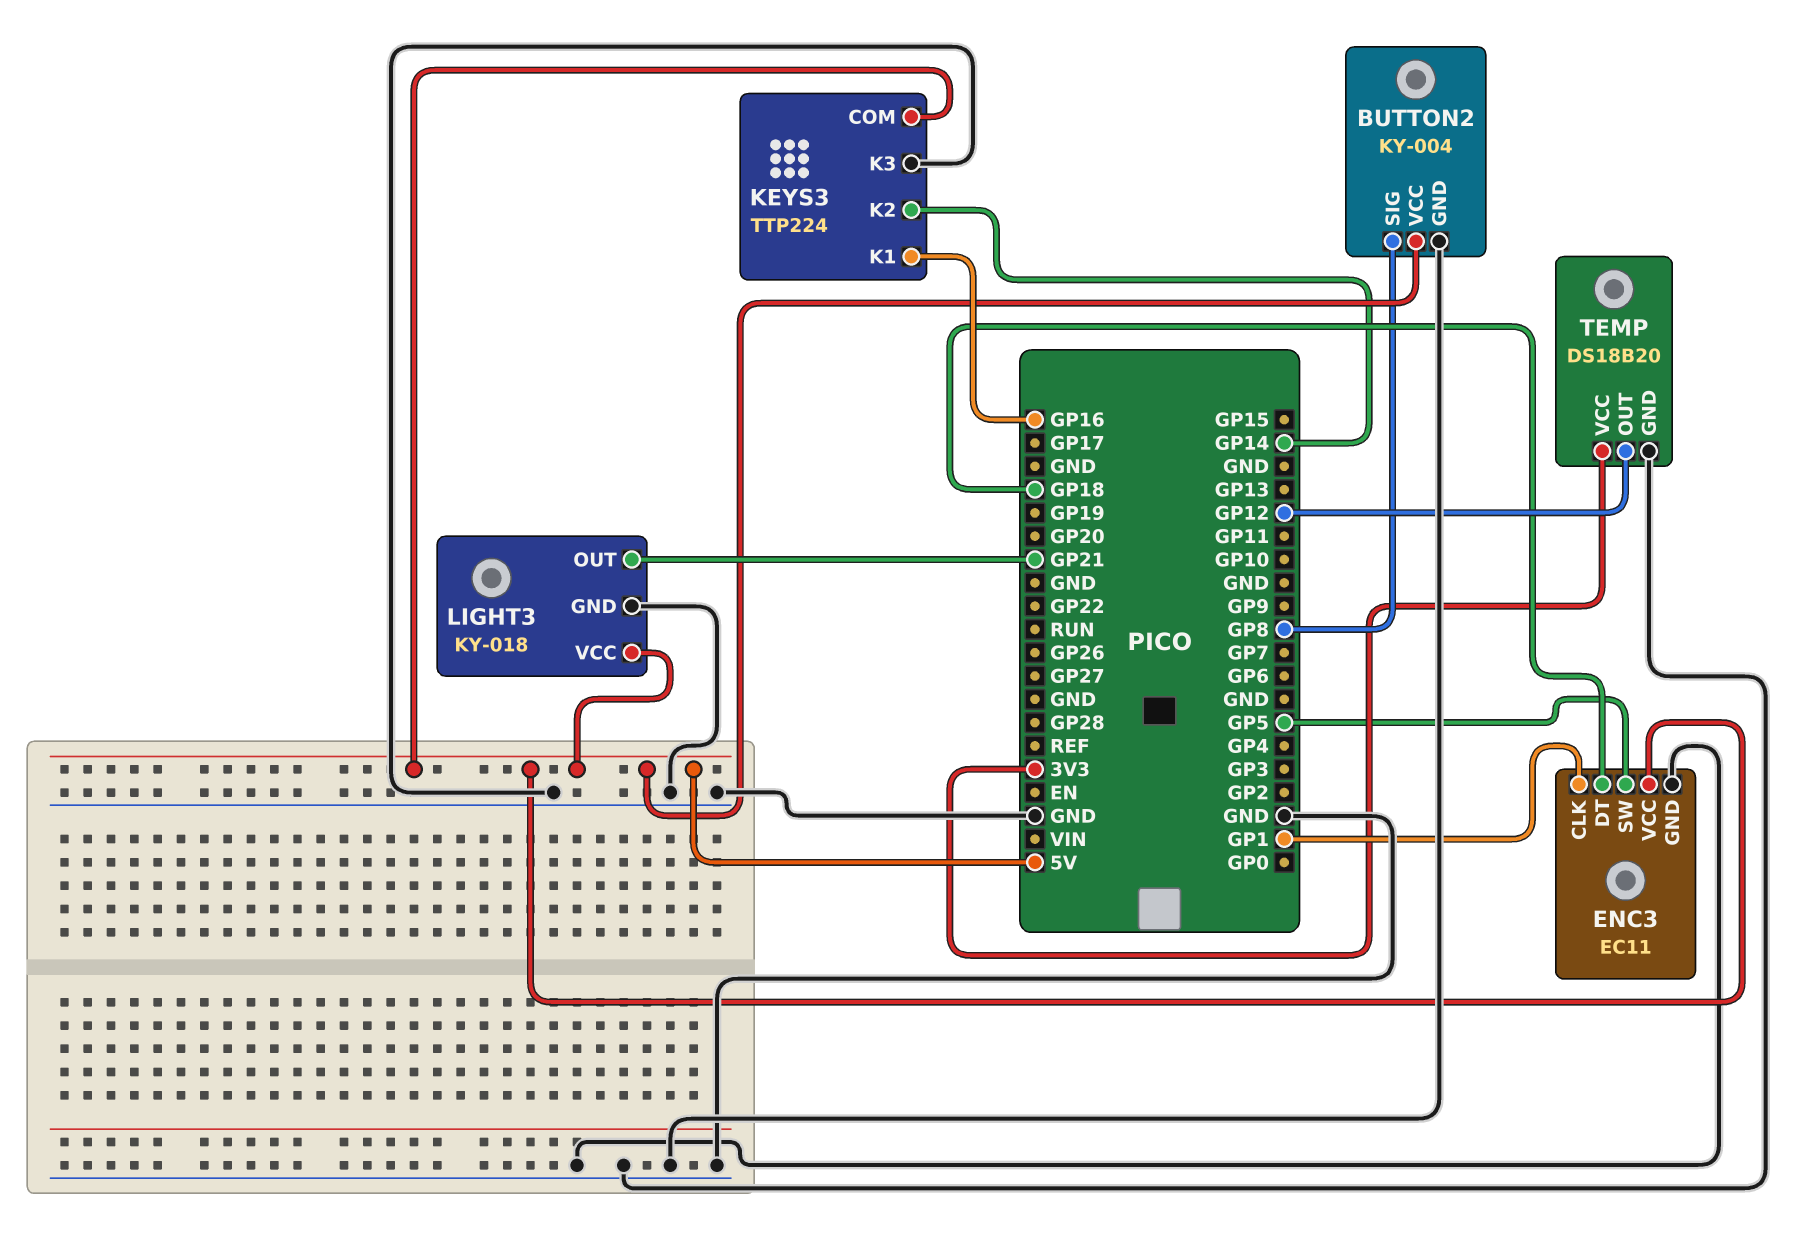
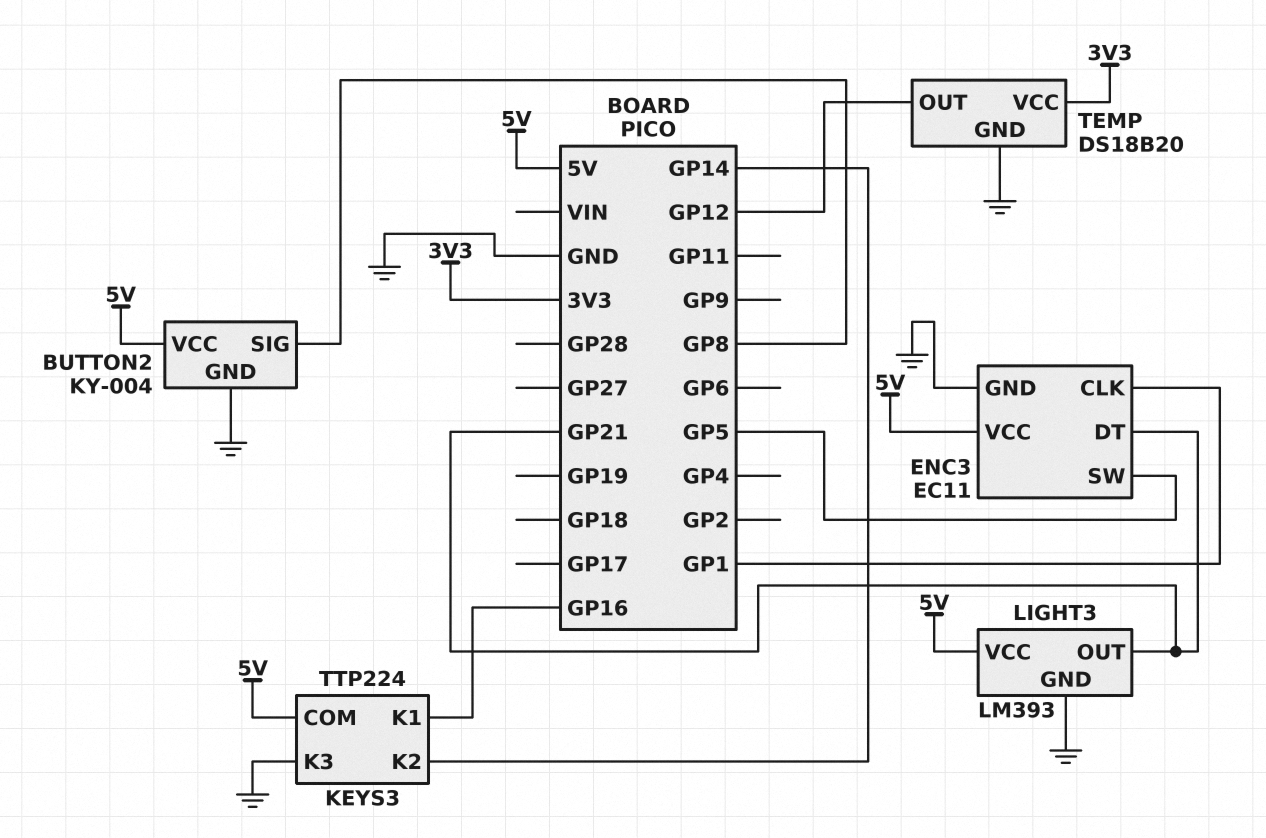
ENC3 pin DT: GP18 -> GP21
LIGHT3: KY-018 -> LM393

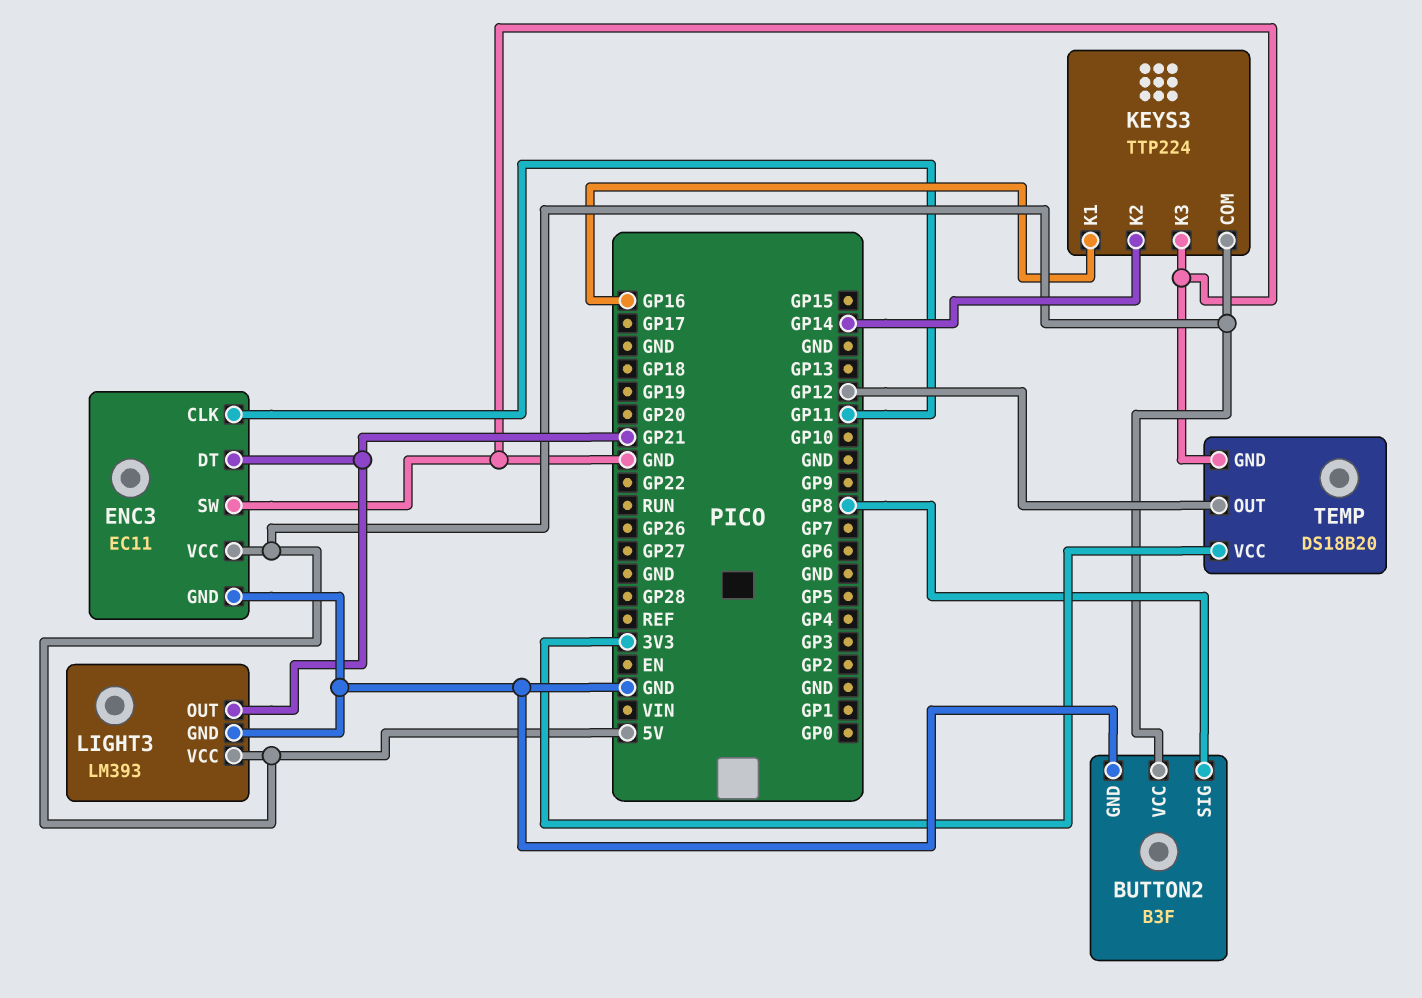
BUTTON2: KY-004 -> B3F
ENC3 pin CLK: GP1 -> GP11
ENC3 pin SW: GP5 -> GND

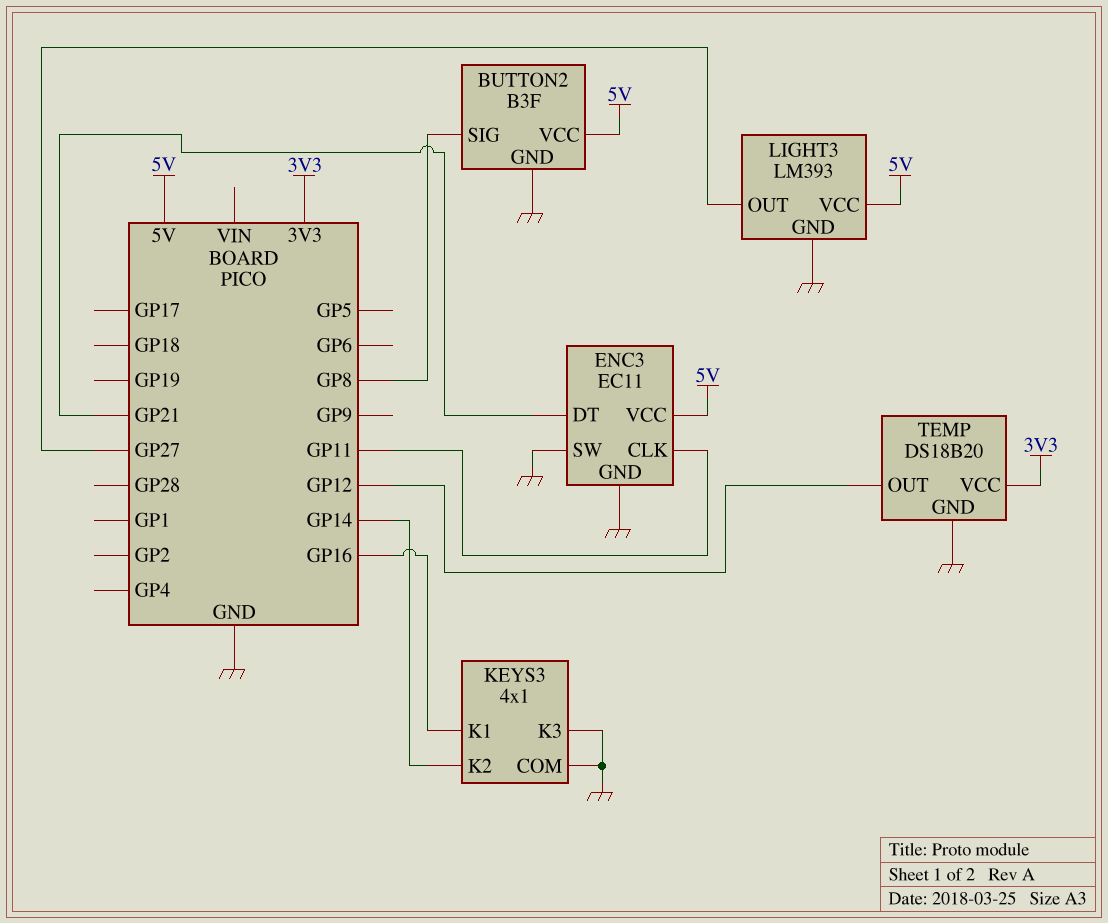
KEYS3: TTP224 -> 4x1
KEYS3 pin COM: 5V -> GND
LIGHT3 pin OUT: GP21 -> GP27

